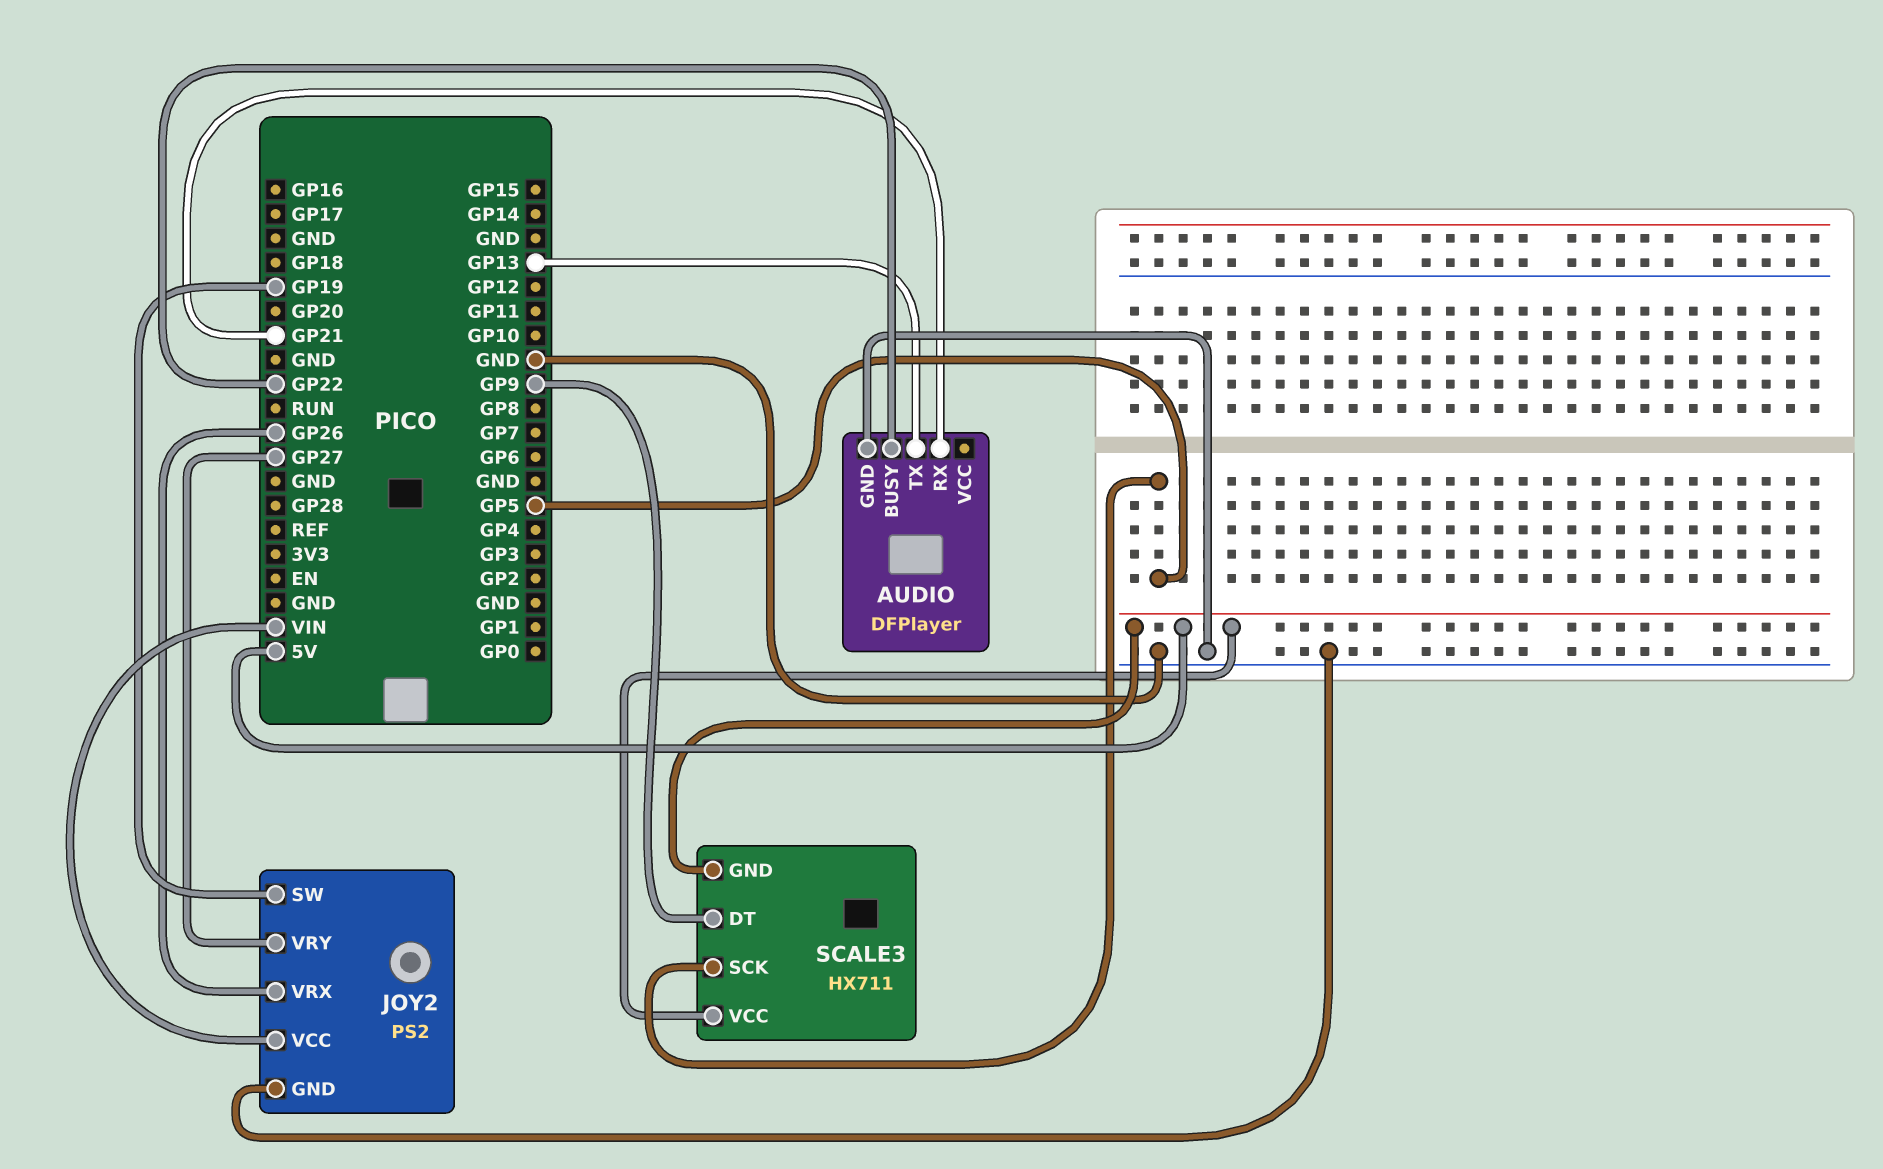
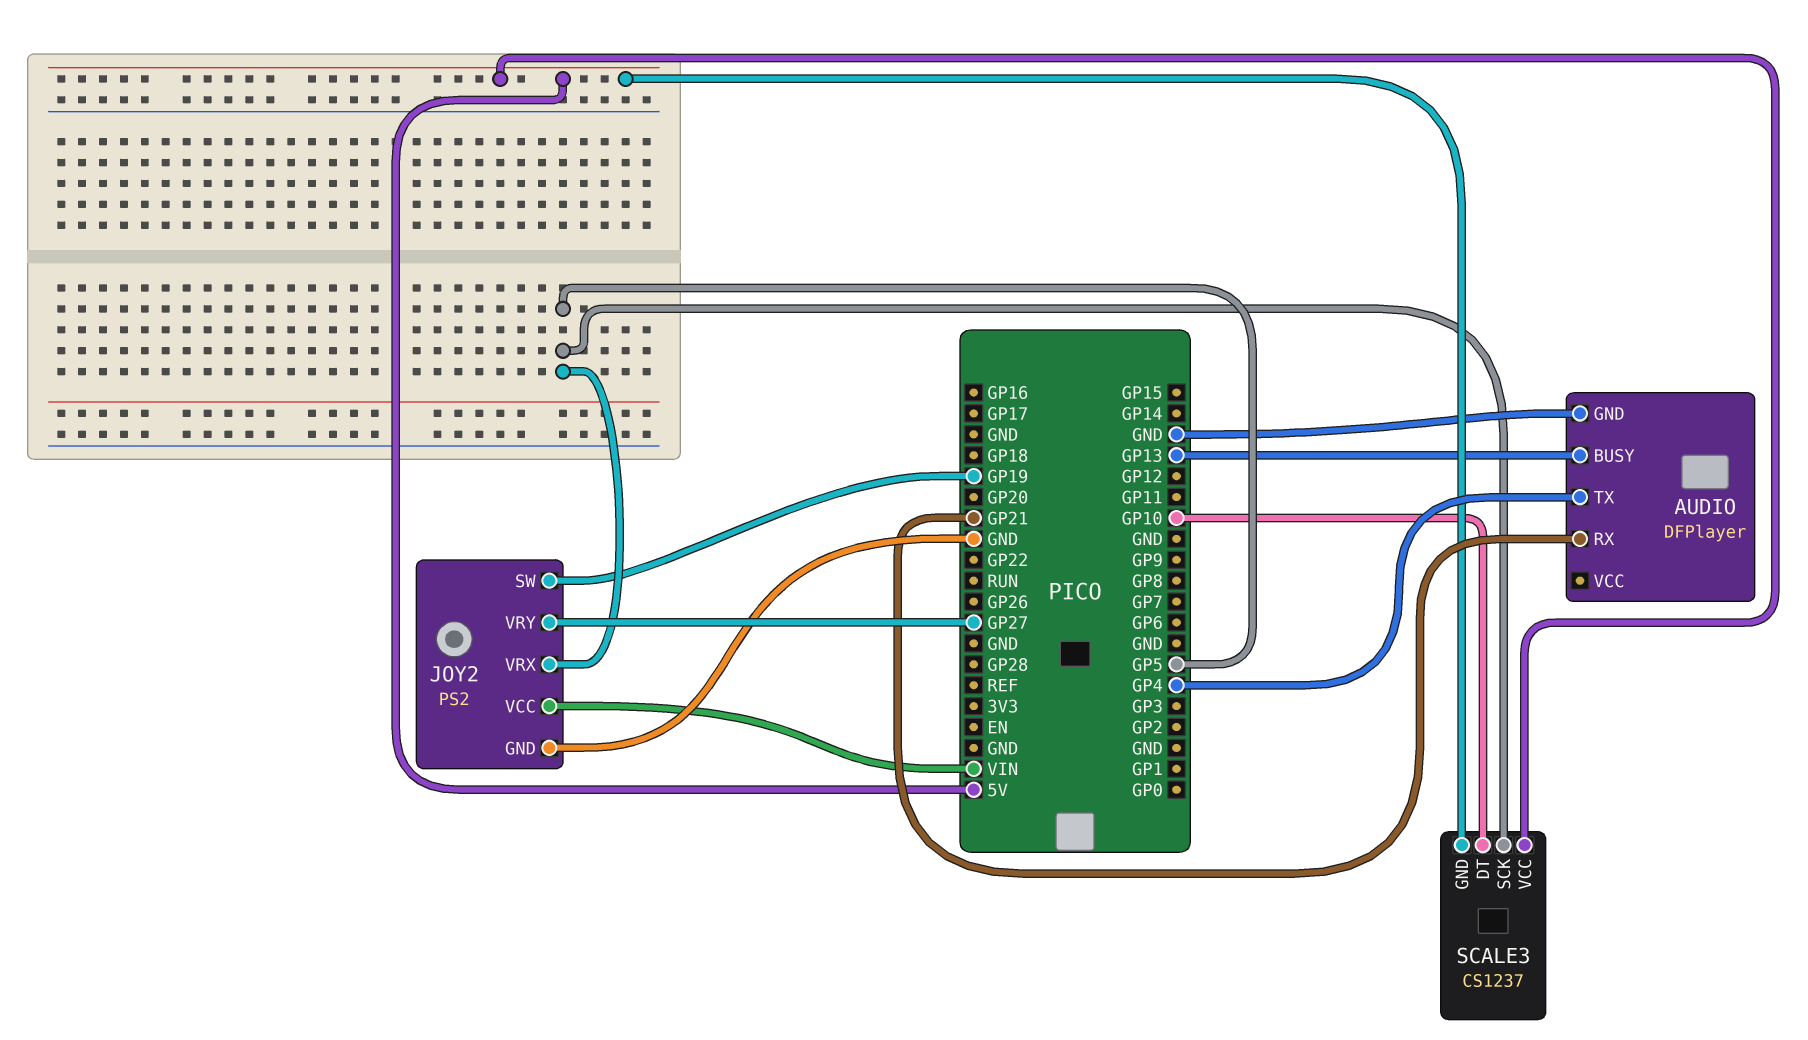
AUDIO pin BUSY: GP22 -> GP13
AUDIO pin TX: GP13 -> GP4
JOY2 pin VRX: GP26 -> GP5
SCALE3: HX711 -> CS1237
SCALE3 pin DT: GP9 -> GP10

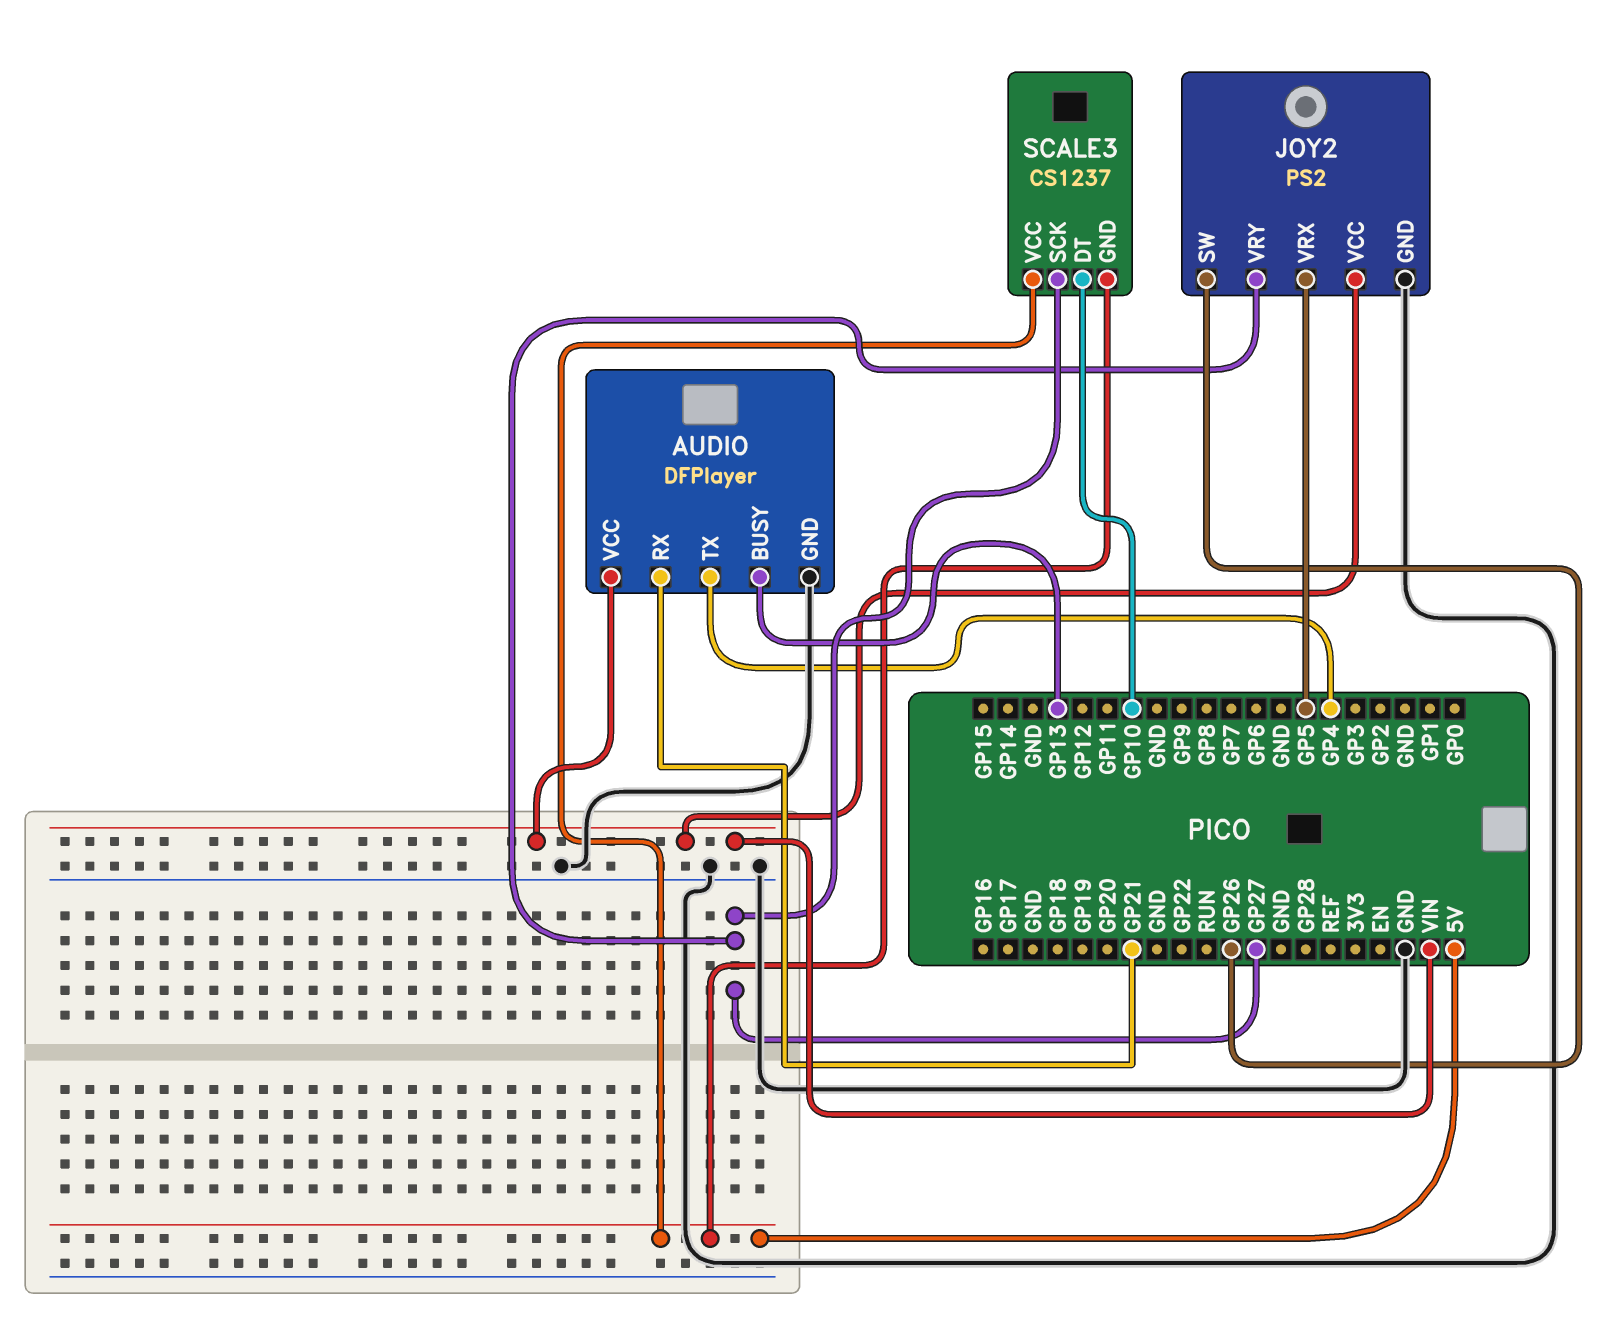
AUDIO pin VCC: none -> VIN
JOY2 pin SW: GP19 -> GP26
SCALE3 pin SCK: GP5 -> GP27

